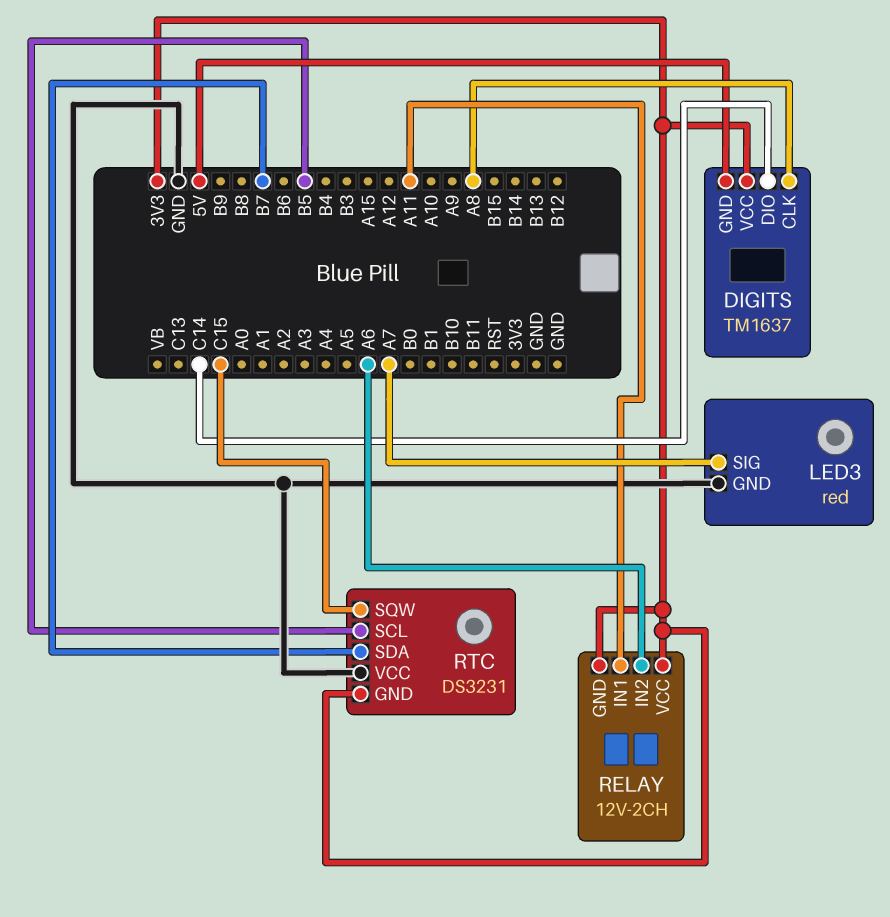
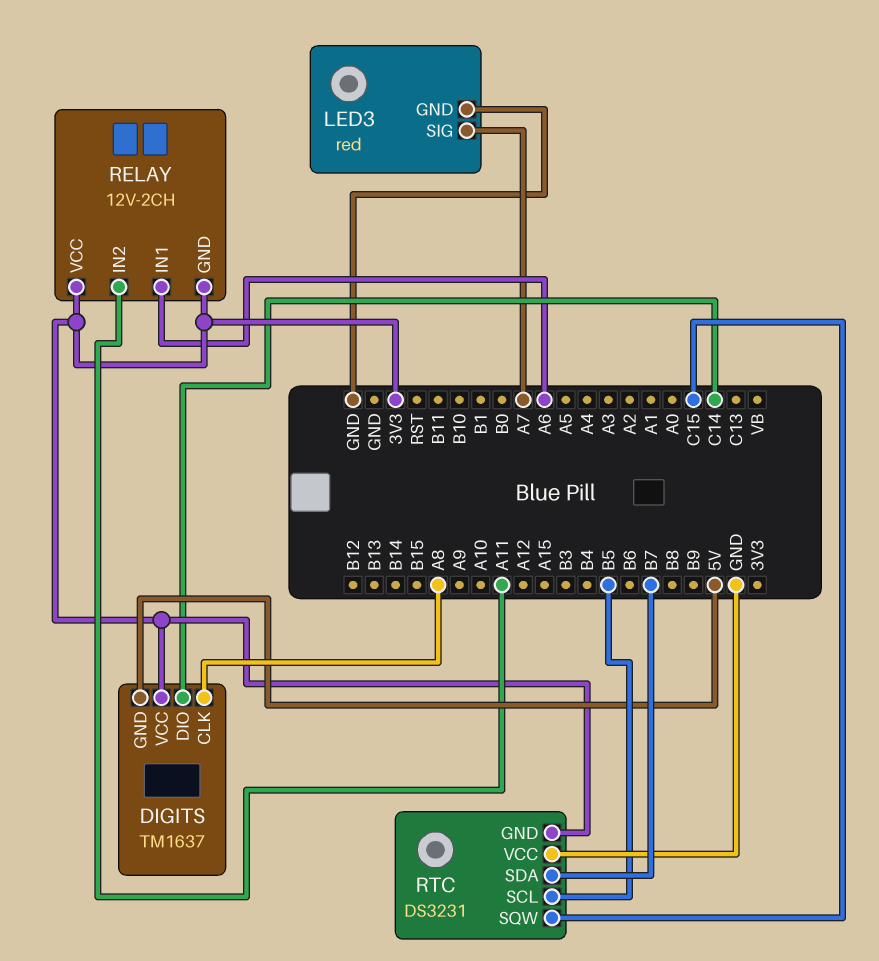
RELAY pin IN1: A11 -> A6
RELAY pin IN2: A6 -> A11

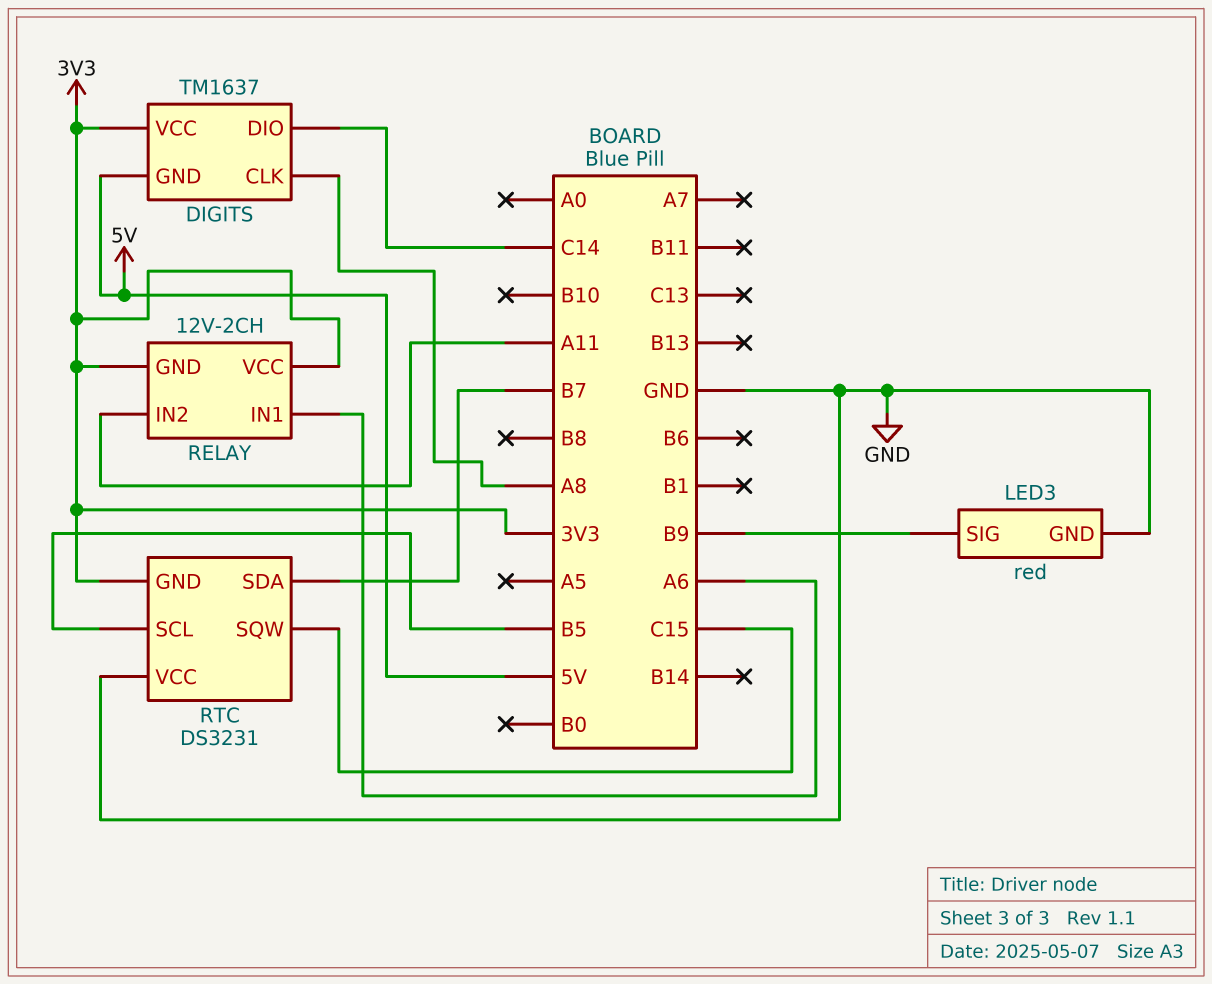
LED3 pin SIG: A7 -> B9

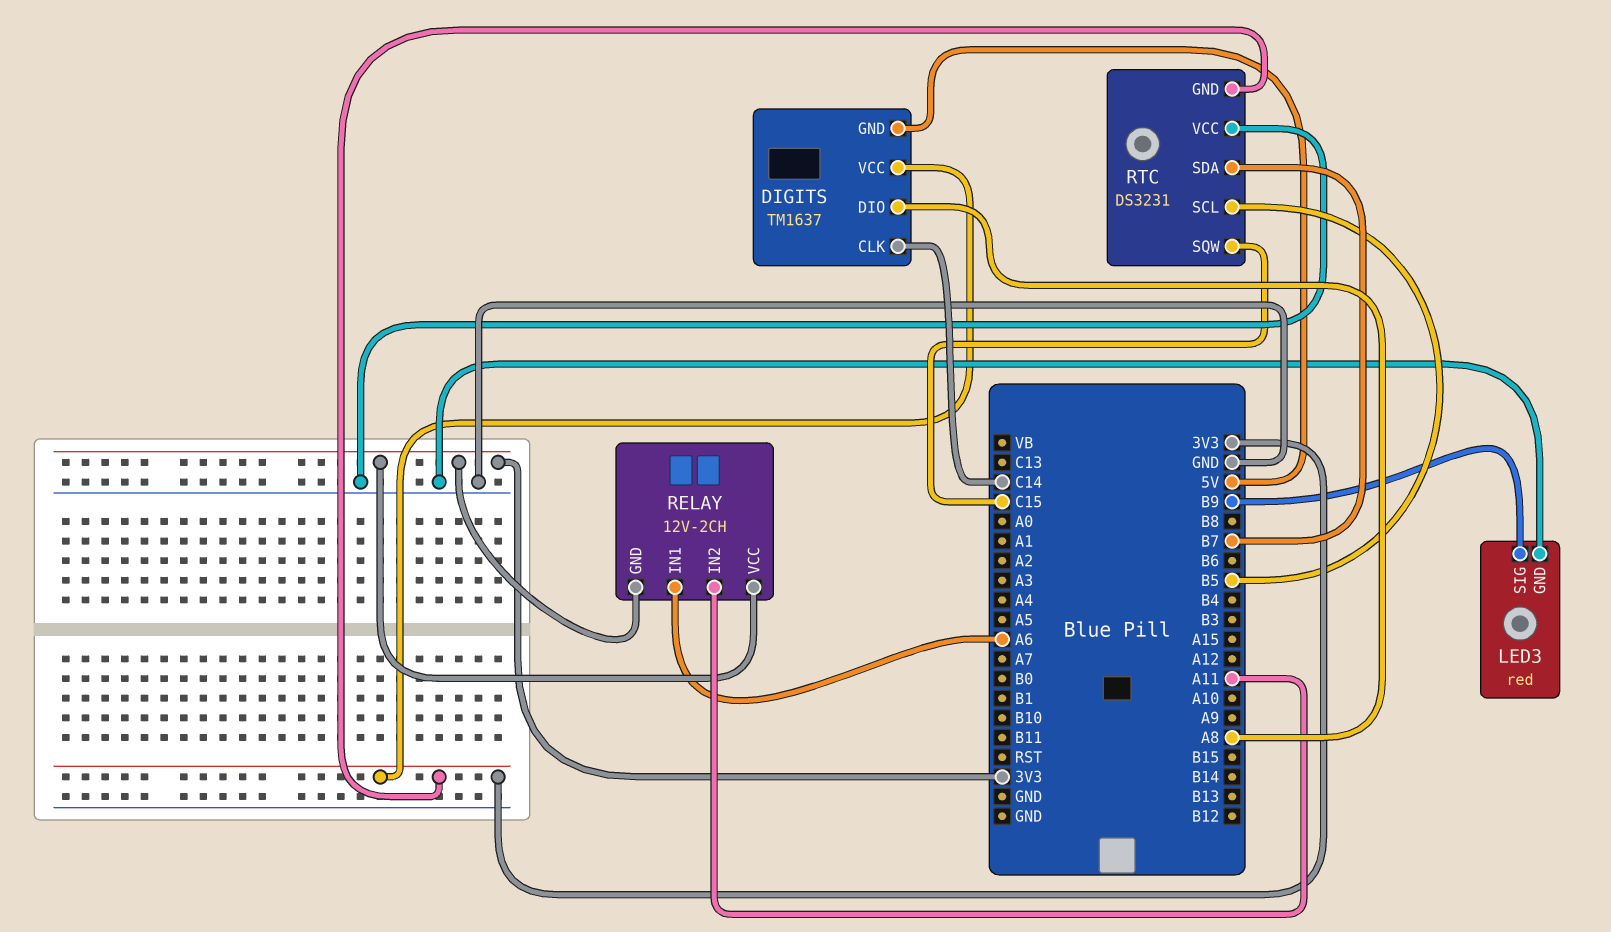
DIGITS pin CLK: A8 -> C14
DIGITS pin DIO: C14 -> A8

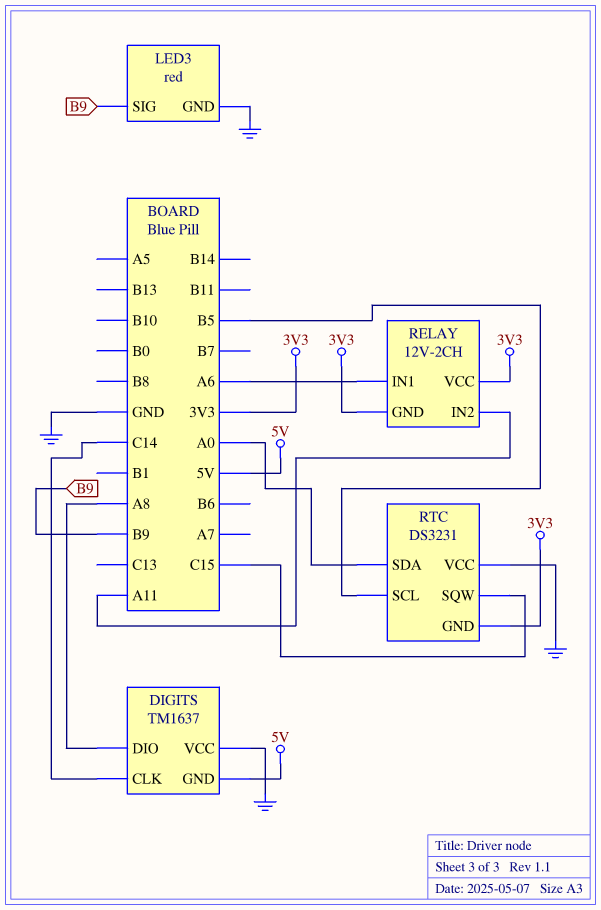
DIGITS pin VCC: 3V3 -> GND
RTC pin SDA: B7 -> A0

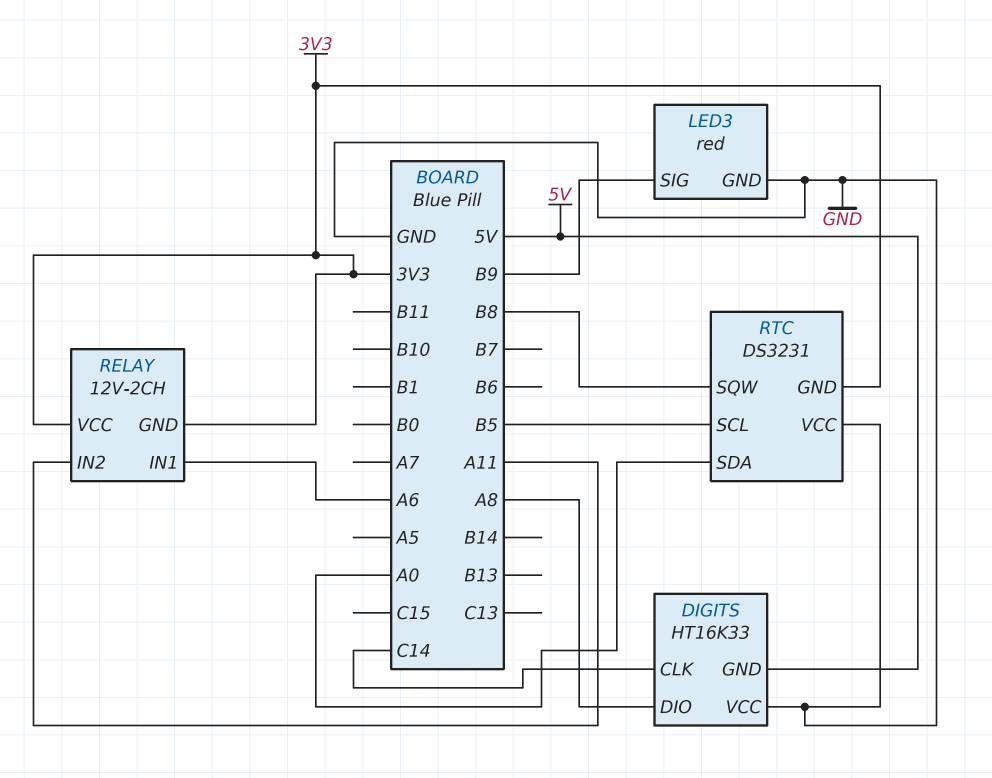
DIGITS: TM1637 -> HT16K33
RTC pin SQW: C15 -> B8

